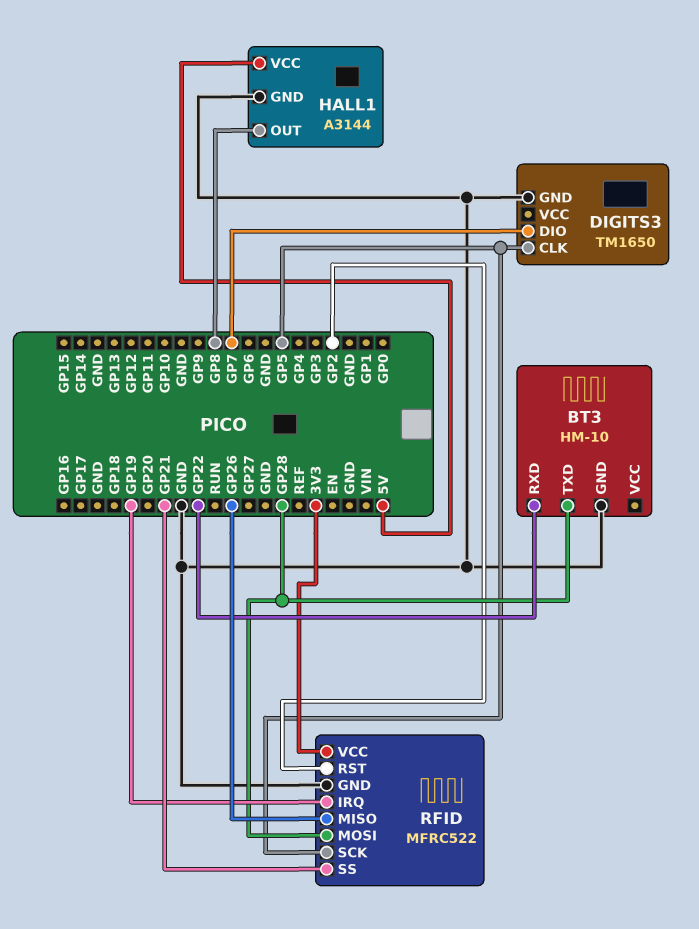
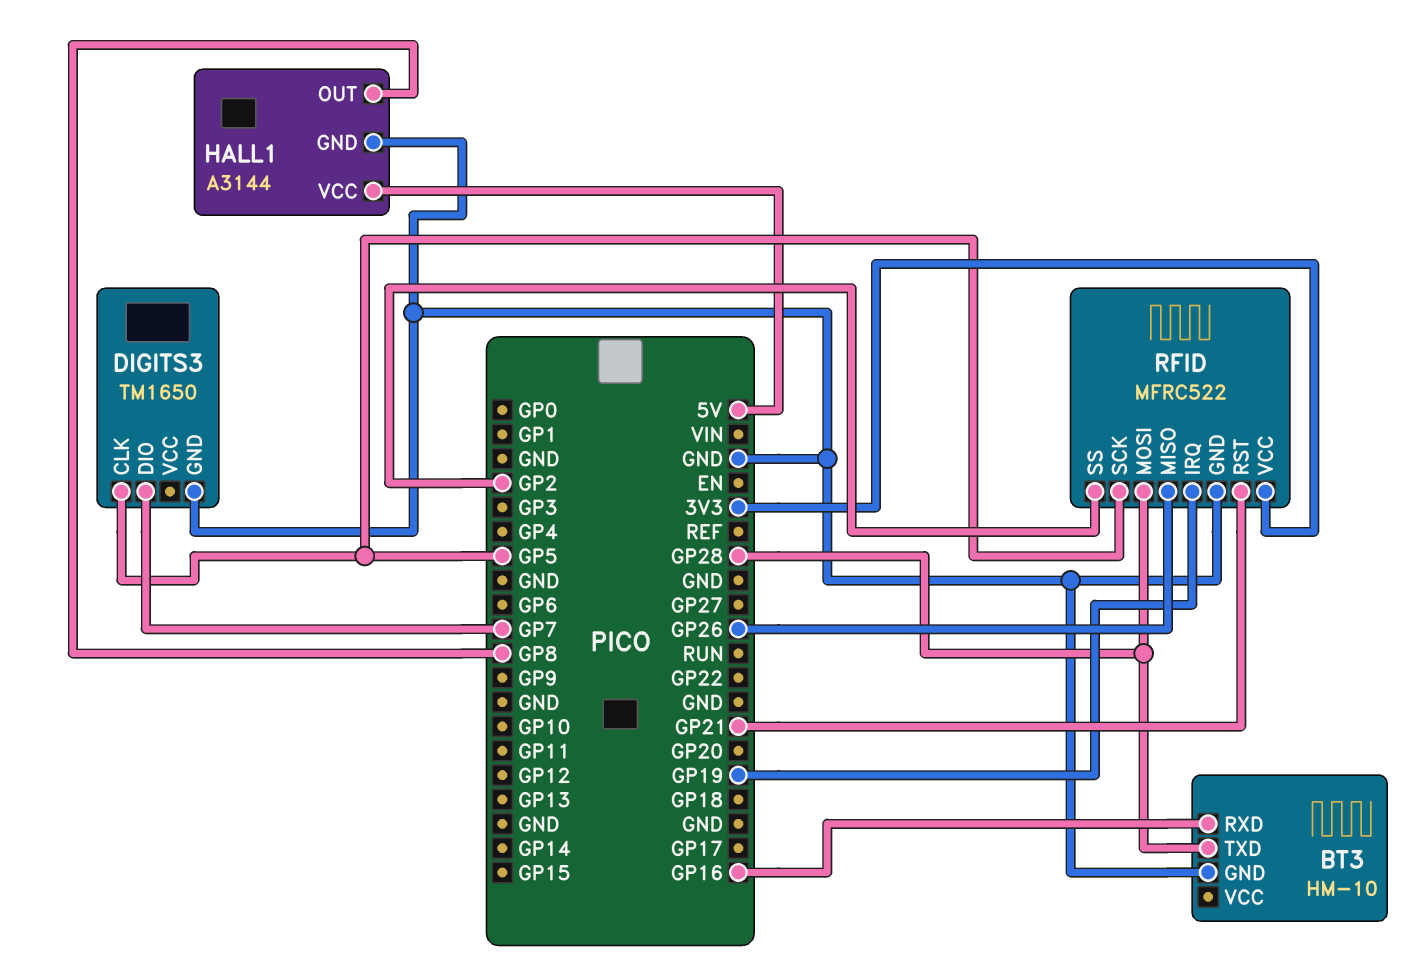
BT3 pin RXD: GP22 -> GP16
RFID pin RST: GP2 -> GP21
RFID pin SS: GP21 -> GP2

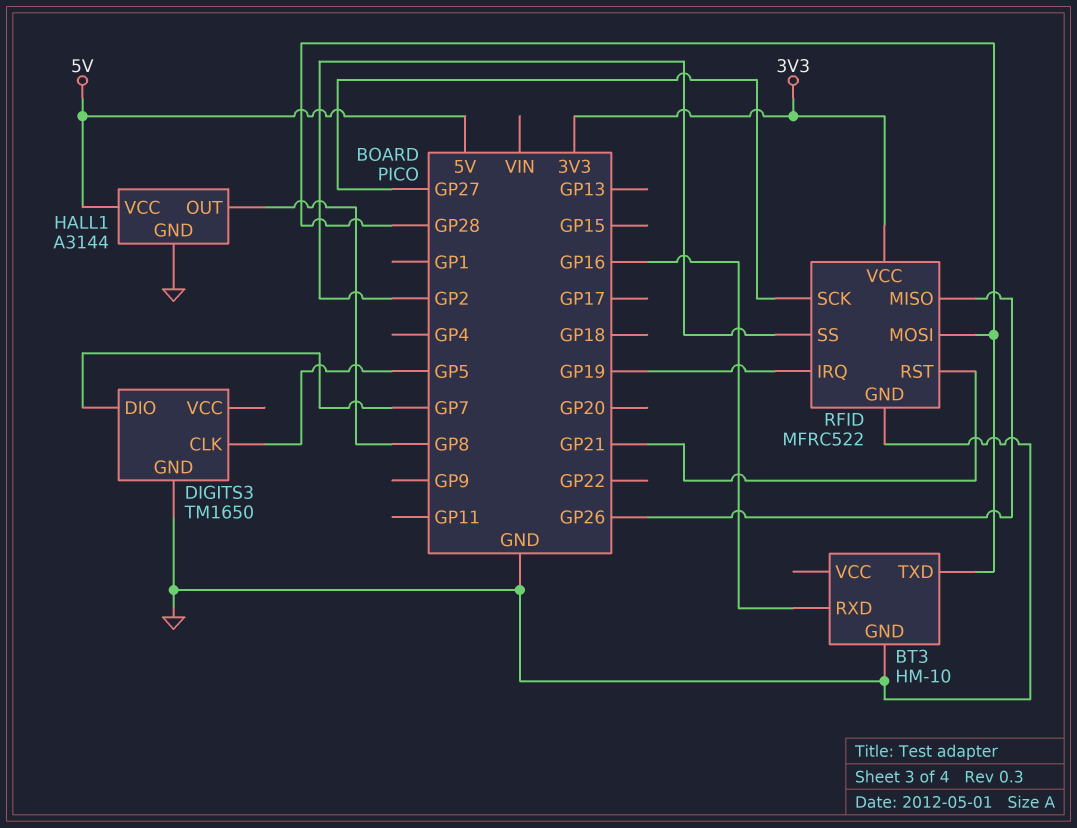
RFID pin SCK: GP5 -> GP27

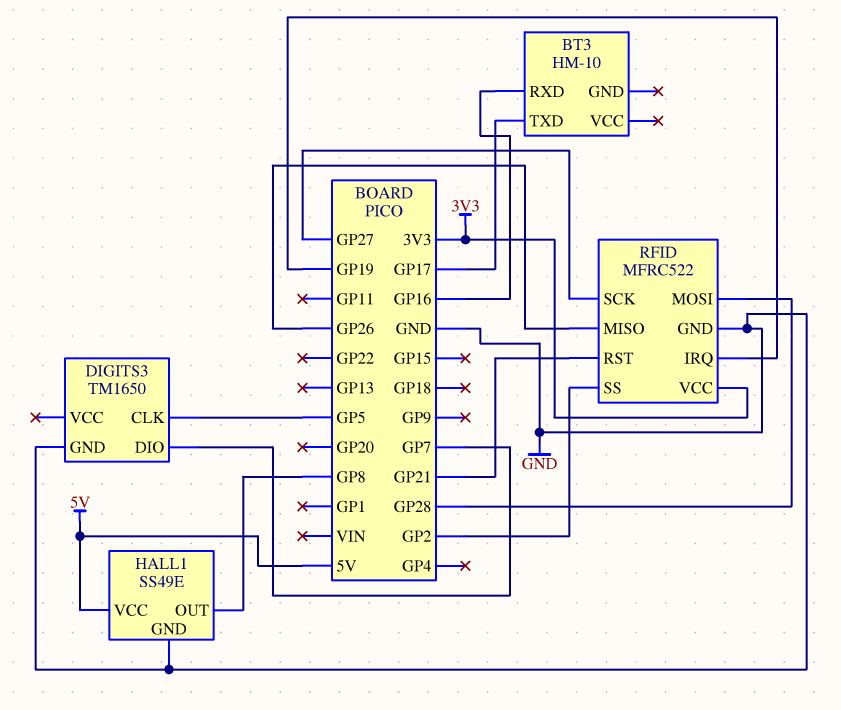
BT3 pin GND: GND -> none
BT3 pin TXD: GP28 -> GP17
HALL1: A3144 -> SS49E

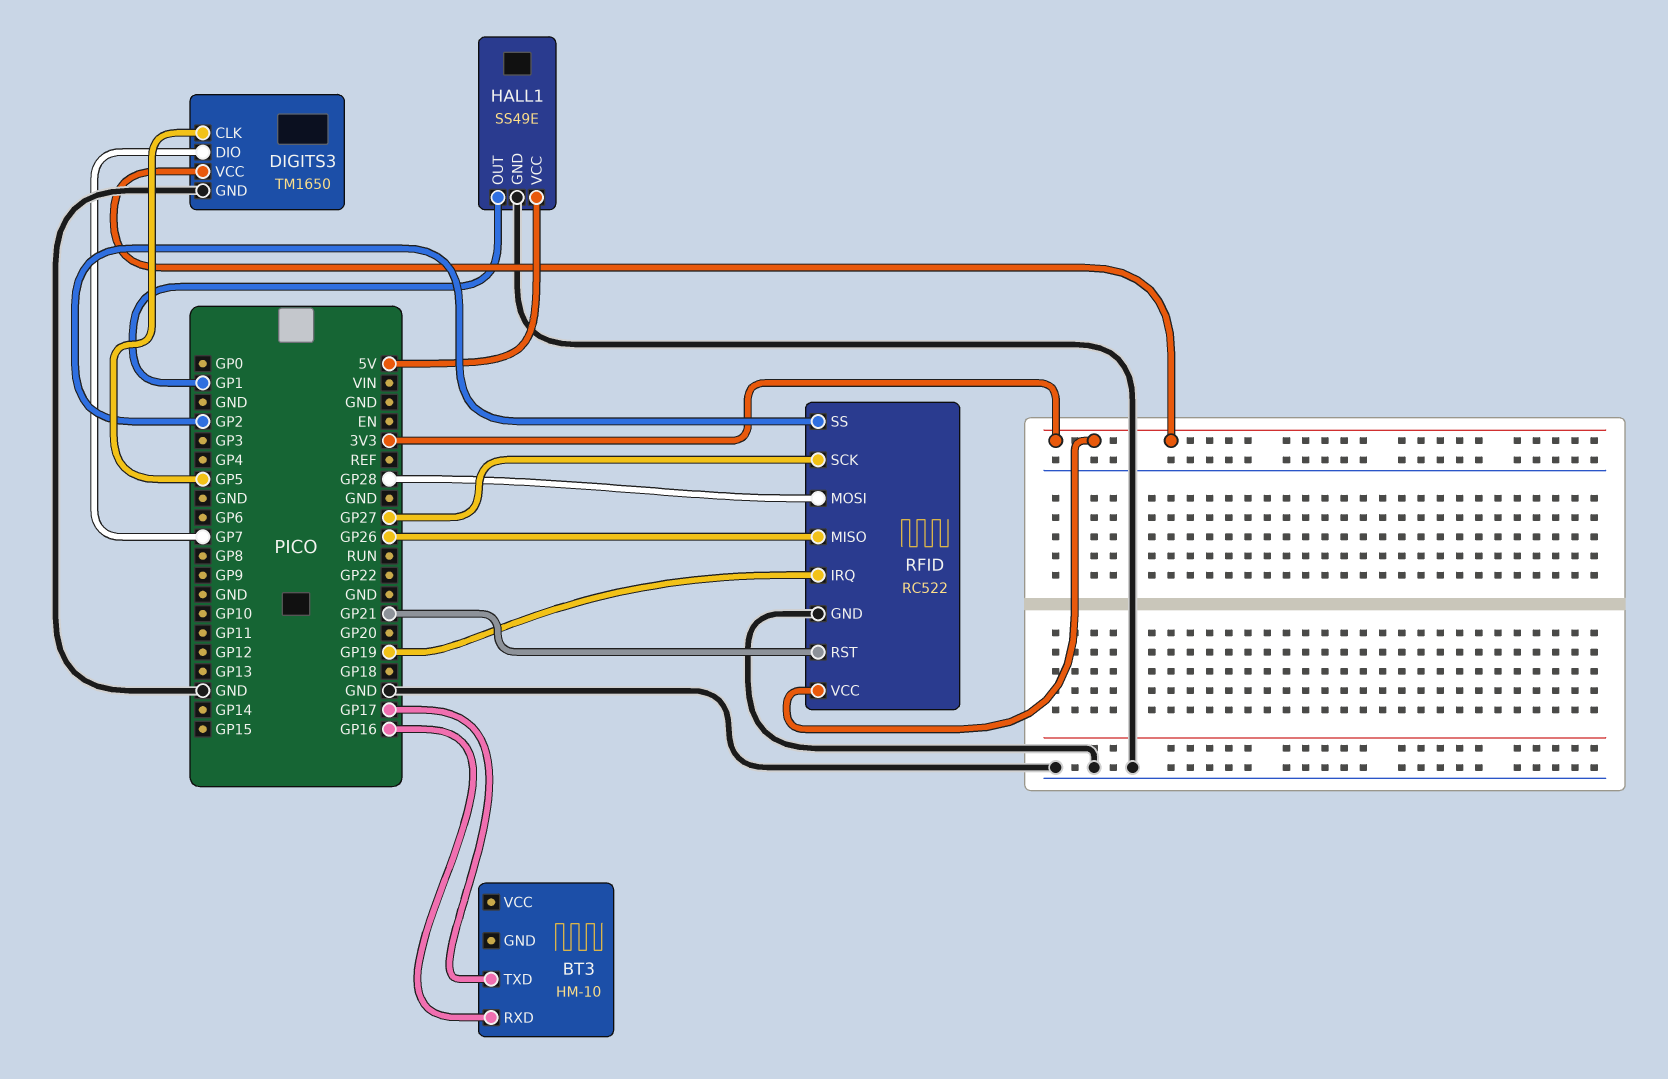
DIGITS3 pin VCC: none -> 3V3
HALL1 pin OUT: GP8 -> GP1
RFID: MFRC522 -> RC522

